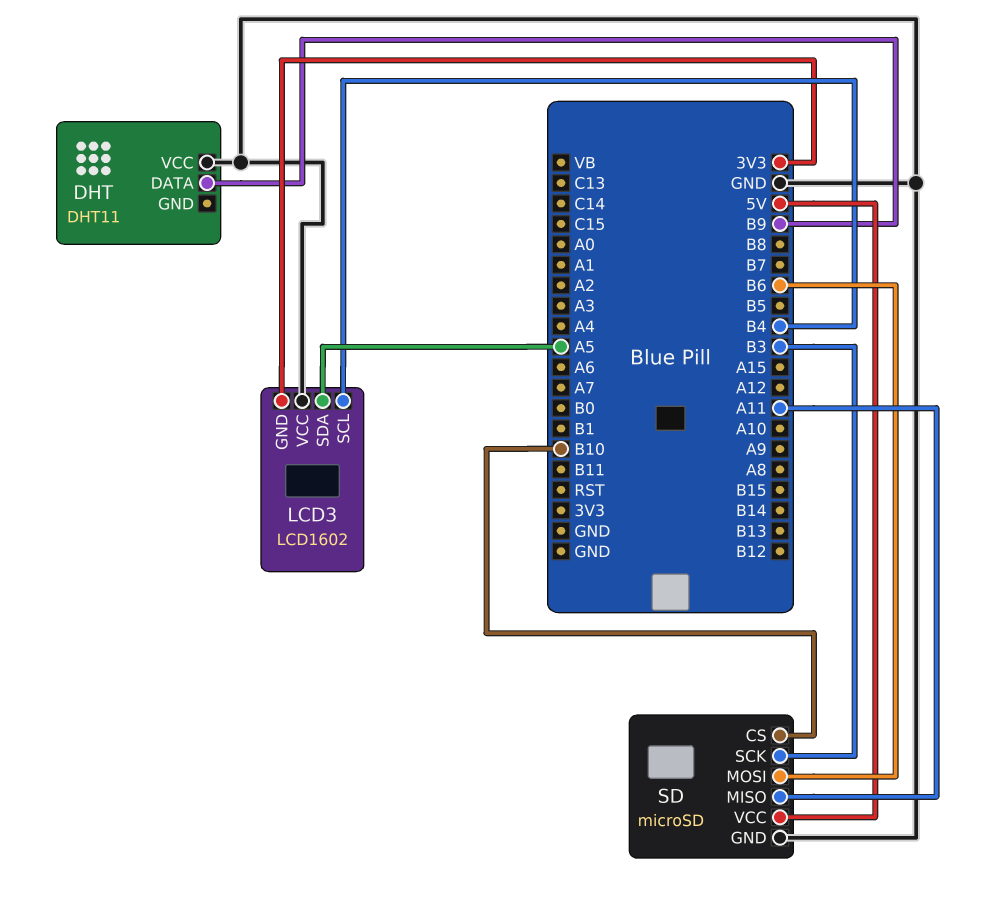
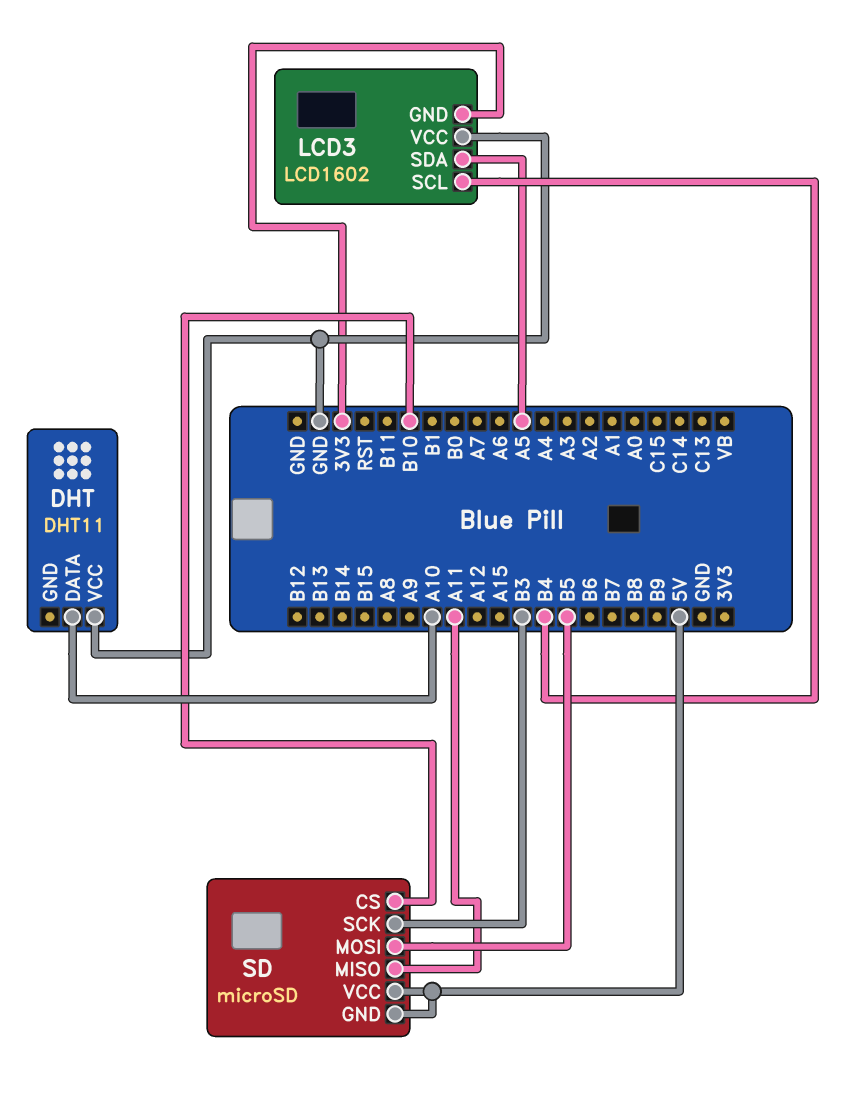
DHT pin DATA: B9 -> A10
SD pin GND: GND -> 5V
SD pin MOSI: B6 -> B5

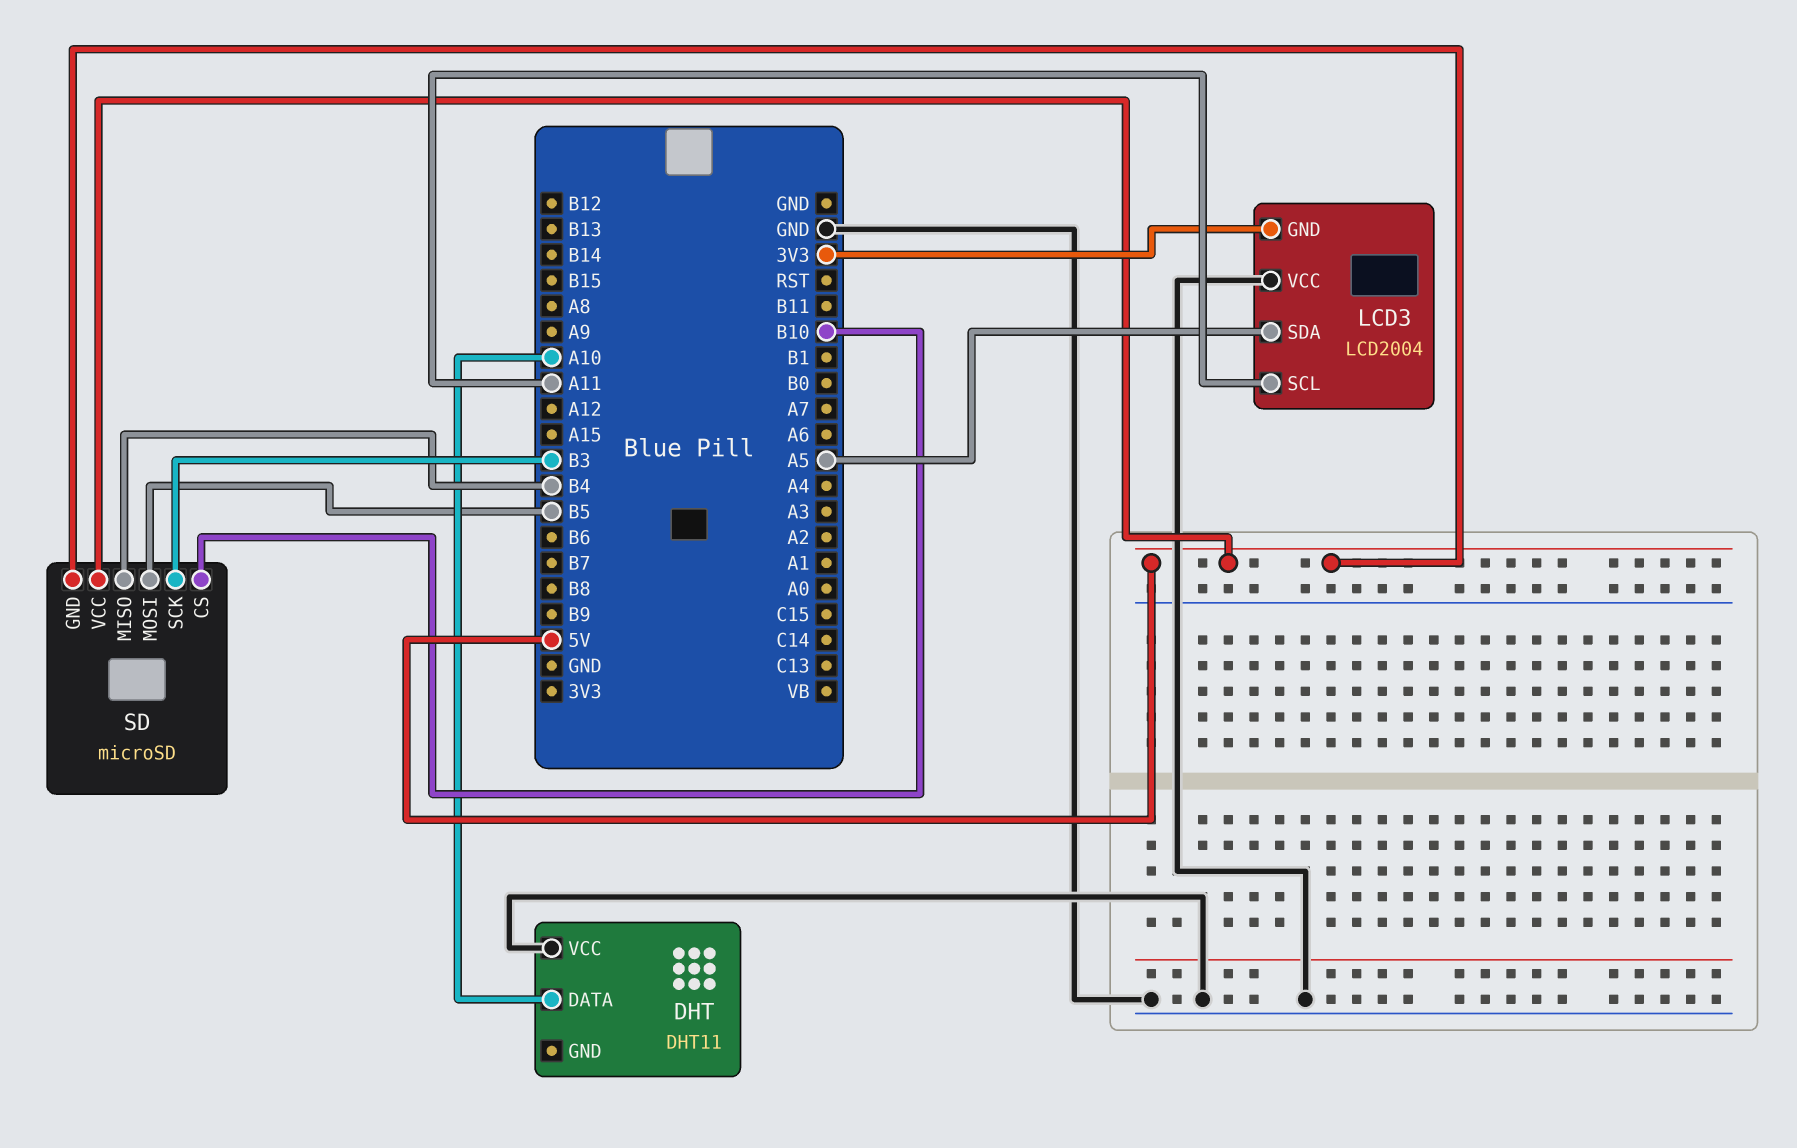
LCD3: LCD1602 -> LCD2004
LCD3 pin SCL: B4 -> A11
SD pin MISO: A11 -> B4

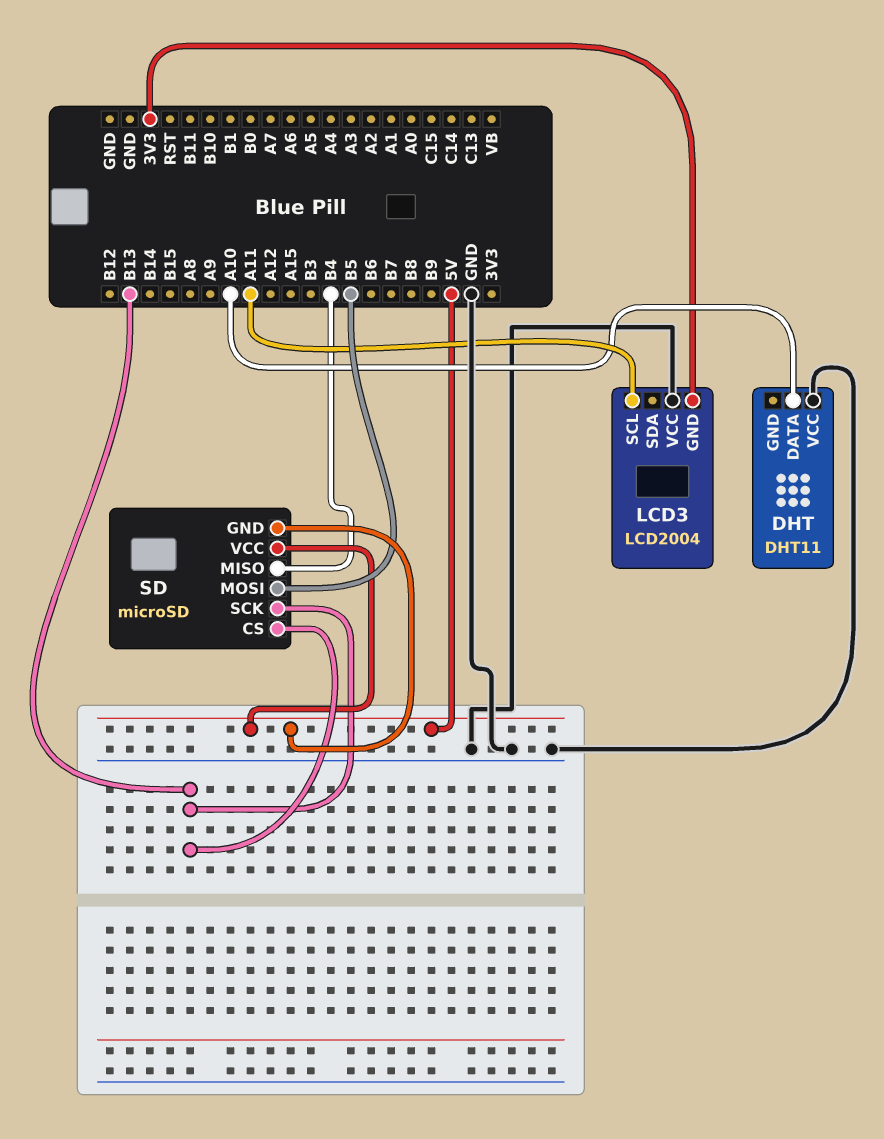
LCD3 pin SDA: A5 -> none
SD pin CS: B10 -> B13
SD pin SCK: B3 -> B13

